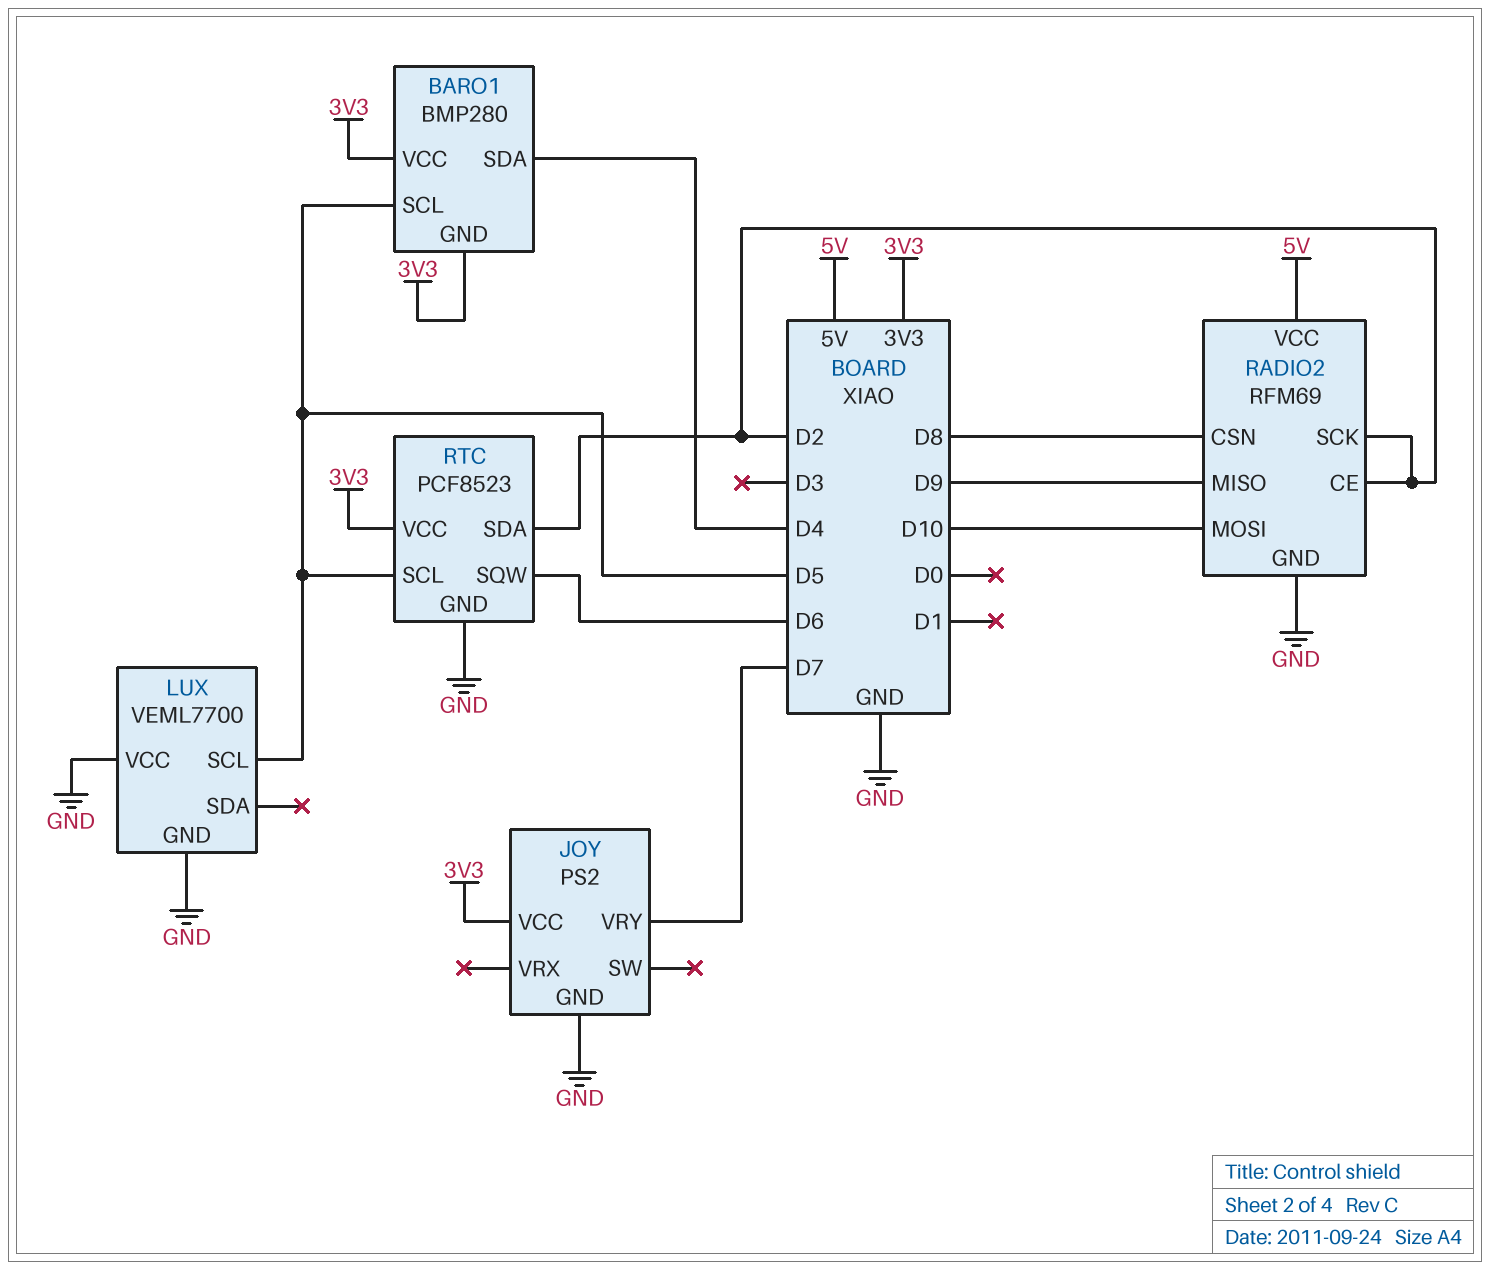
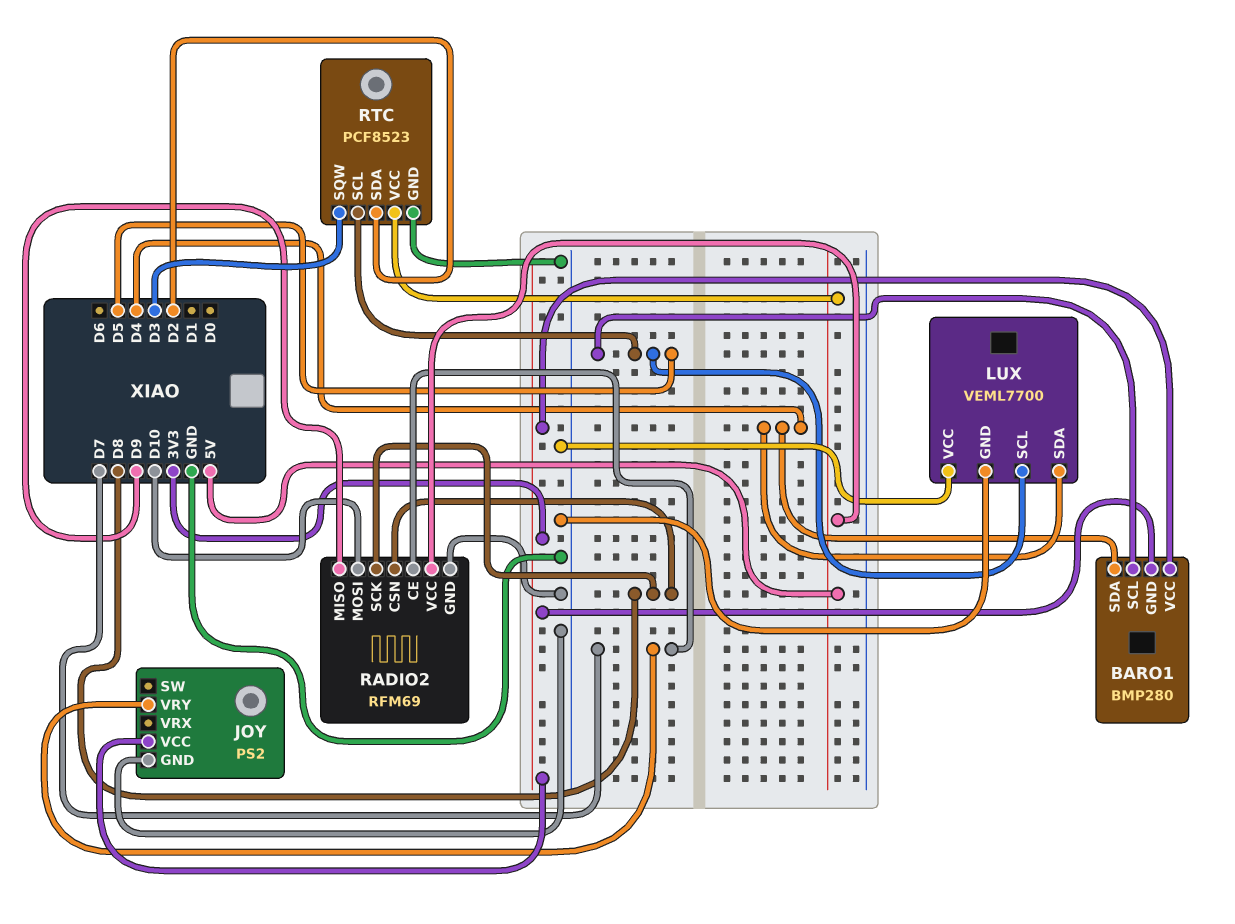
LUX pin SDA: none -> D4
RADIO2 pin CE: D2 -> D7
RADIO2 pin SCK: D2 -> D8
RTC pin SQW: D6 -> D3
RTC pin VCC: 3V3 -> 5V

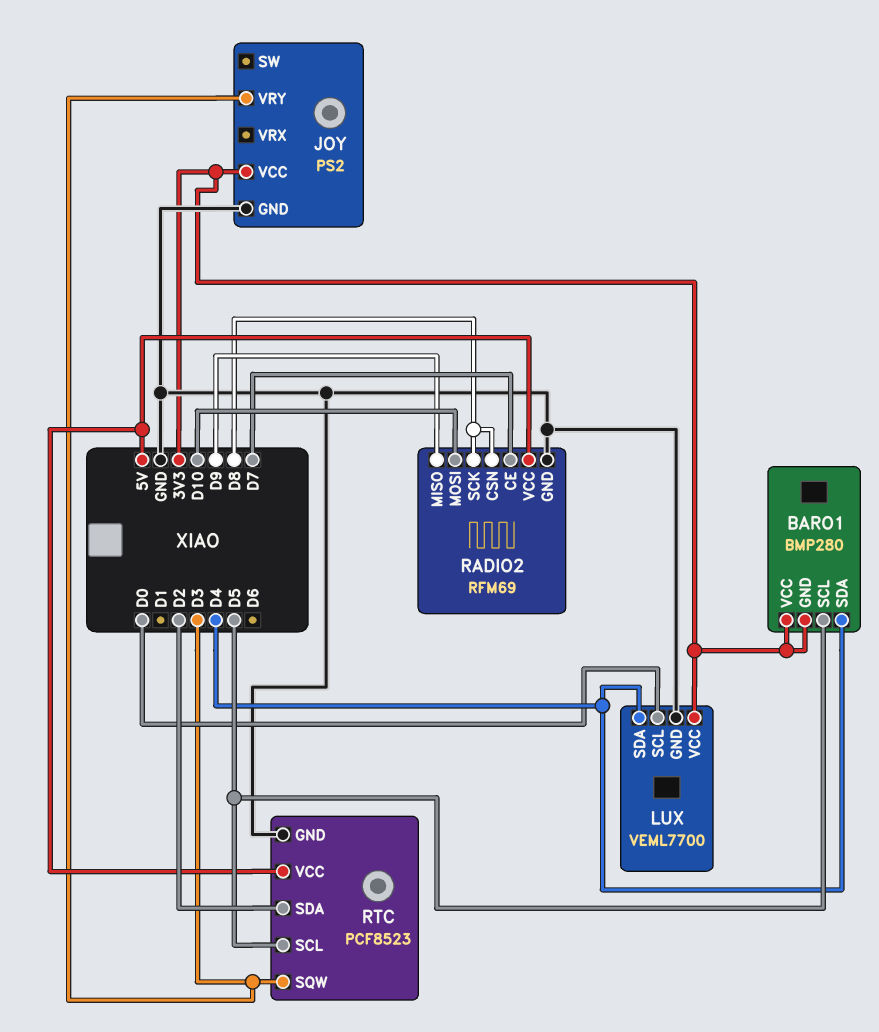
JOY pin VRY: D7 -> D3
LUX pin SCL: D5 -> D0
LUX pin VCC: GND -> 3V3

